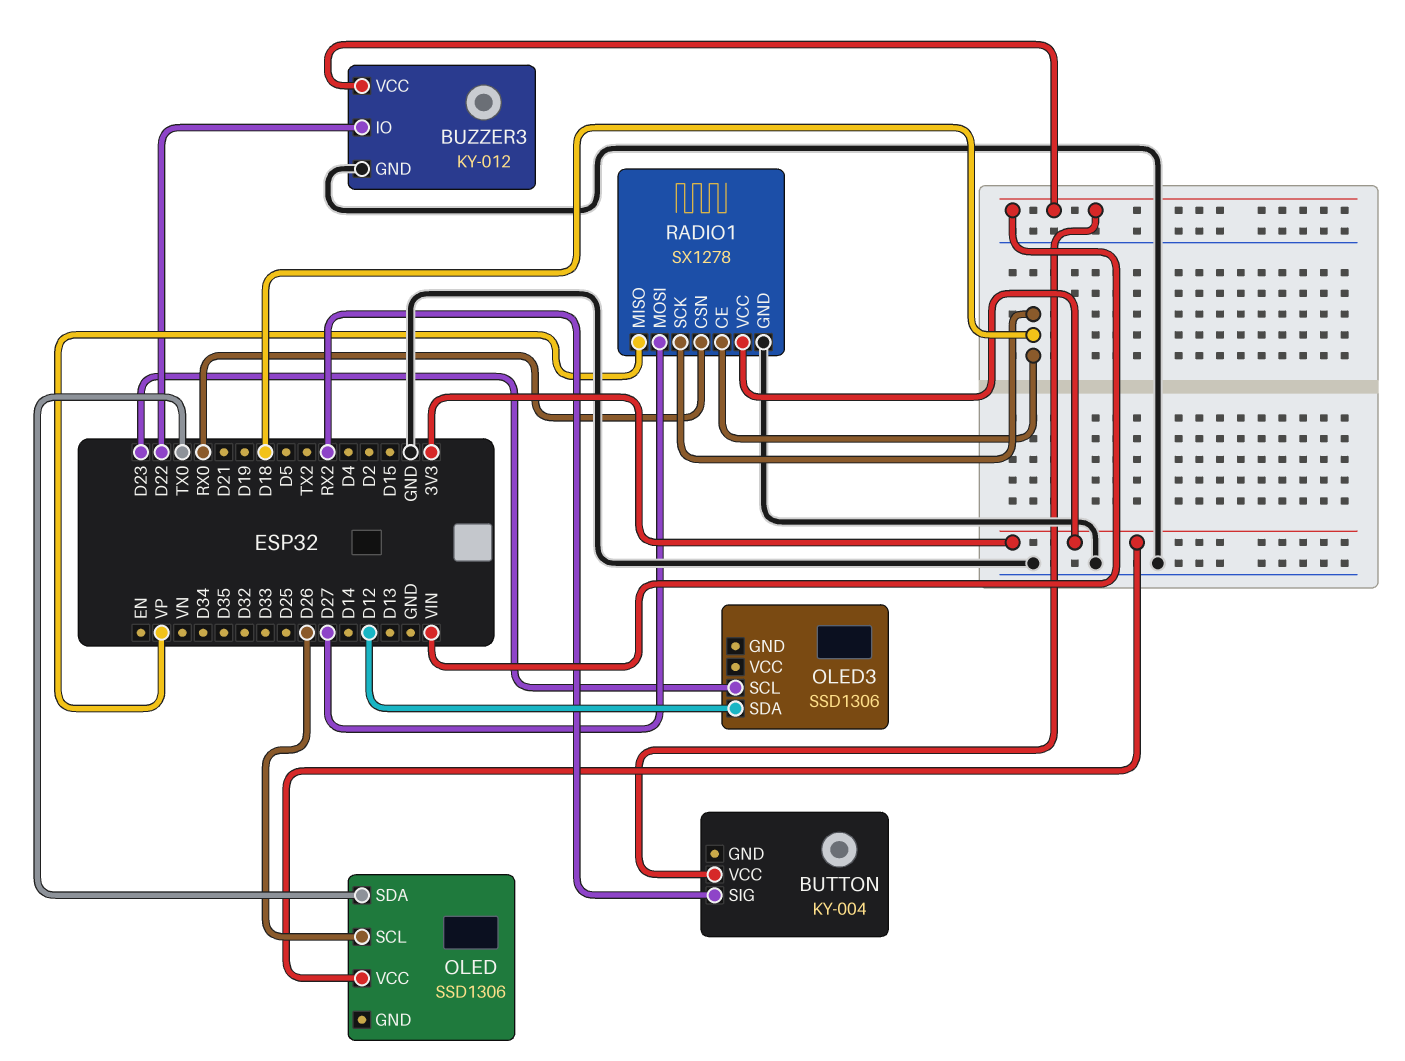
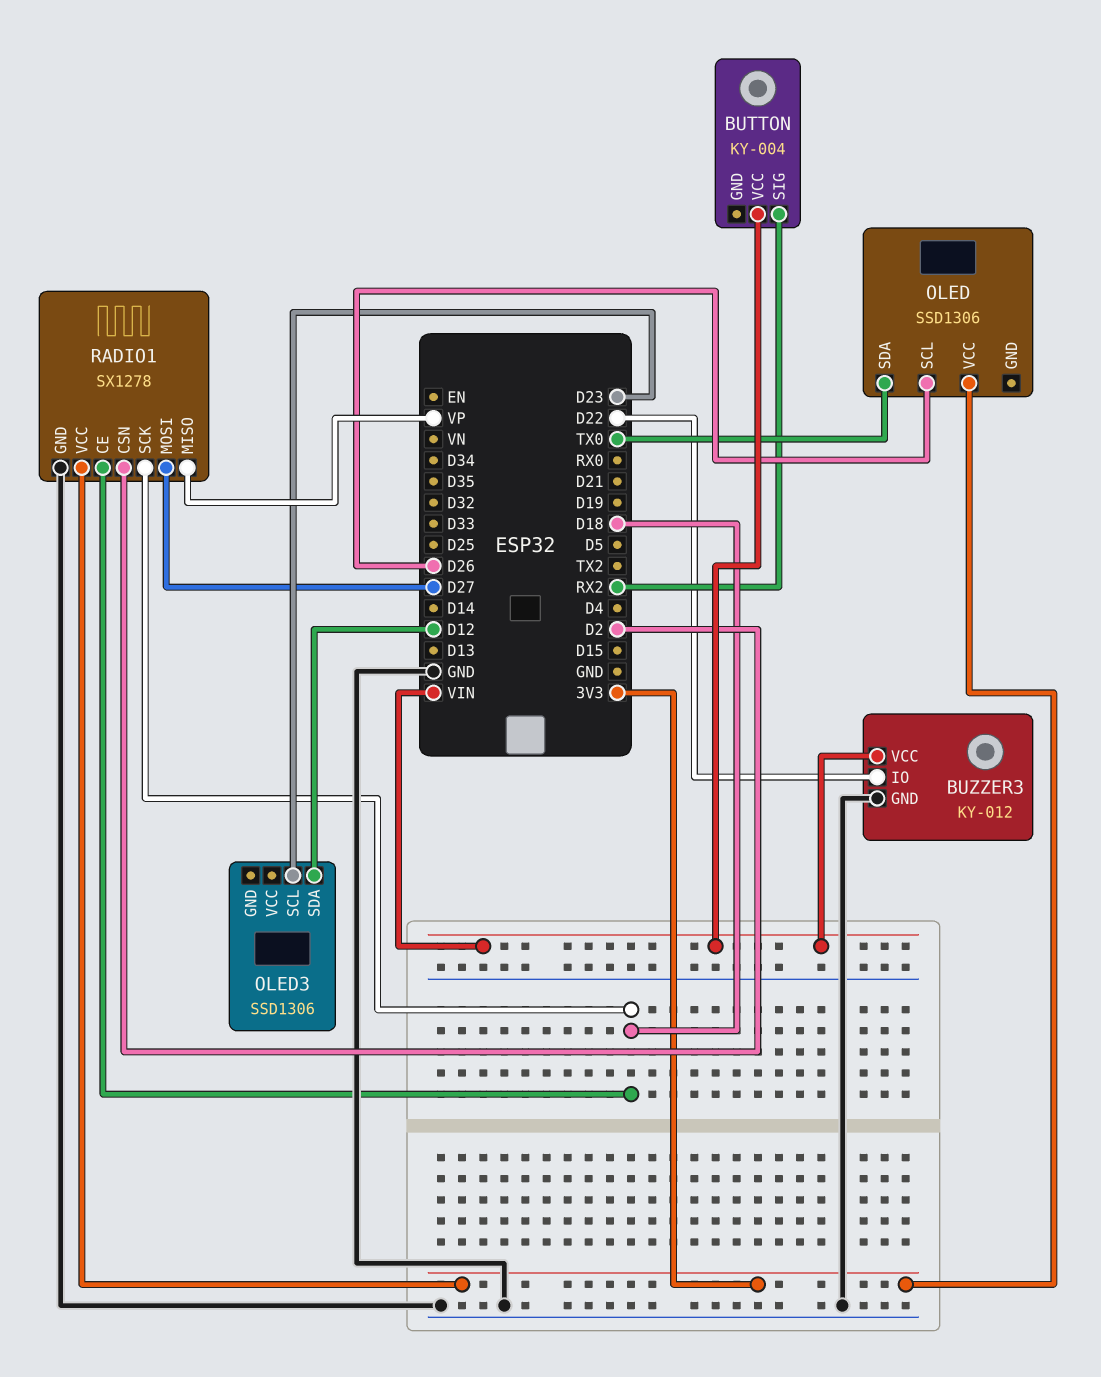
RADIO1 pin CSN: RX0 -> D2

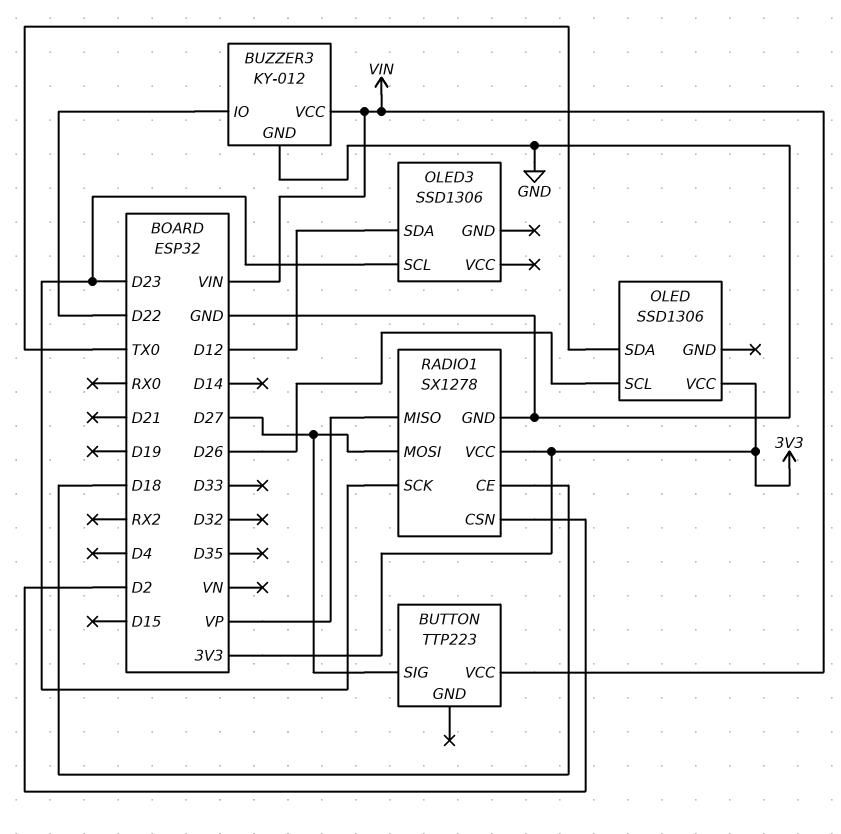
BUTTON: KY-004 -> TTP223
BUTTON pin SIG: RX2 -> D27
RADIO1 pin SCK: D18 -> D23

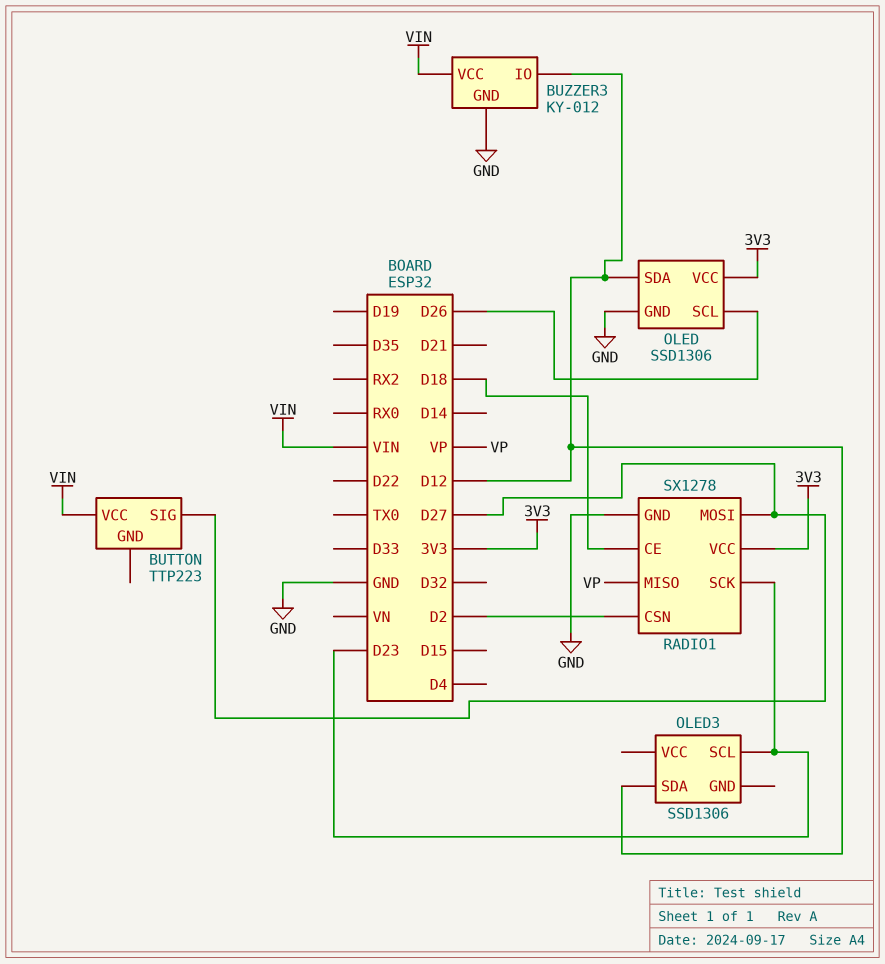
BUZZER3 pin IO: D22 -> D12
OLED pin GND: none -> GND
OLED pin SDA: TX0 -> D12

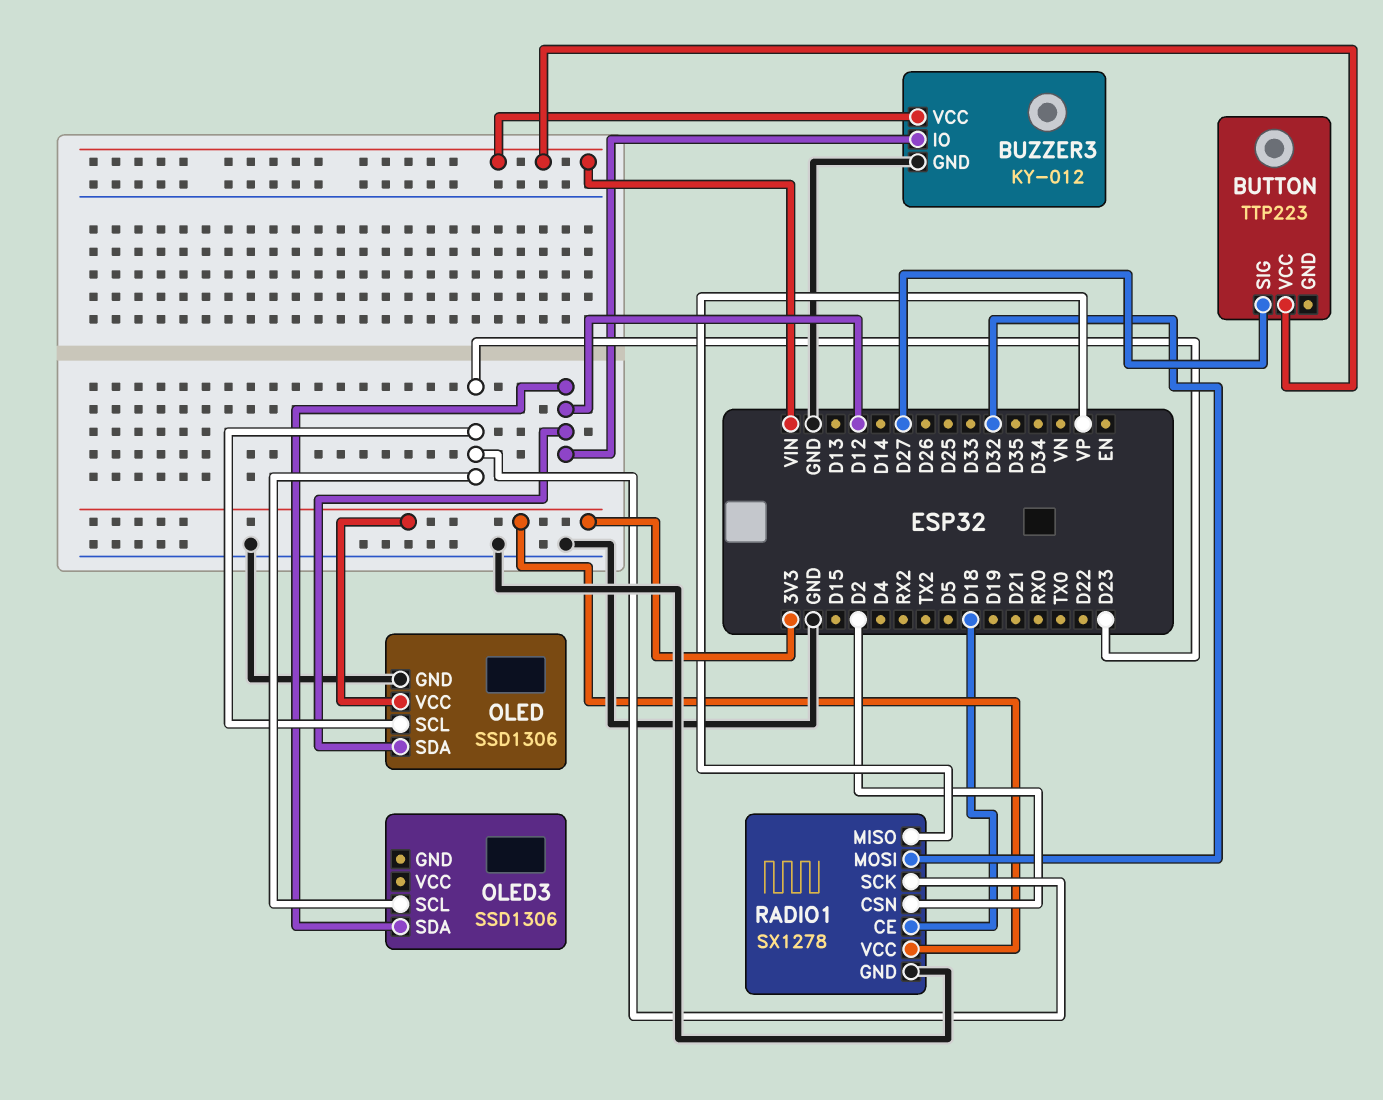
OLED pin SCL: D26 -> D23
RADIO1 pin MOSI: D27 -> D32

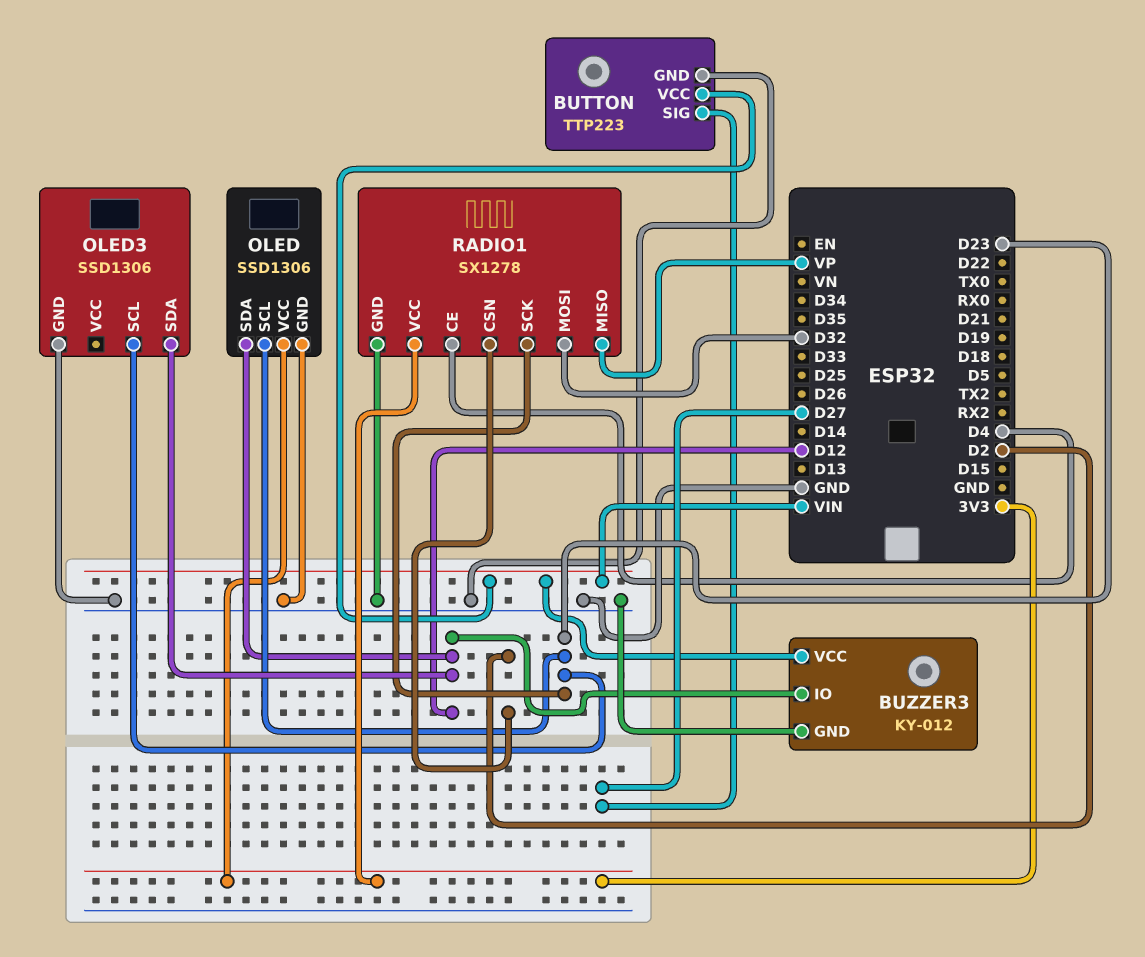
BUTTON pin GND: none -> GND
OLED3 pin GND: none -> GND
RADIO1 pin CE: D18 -> D4

